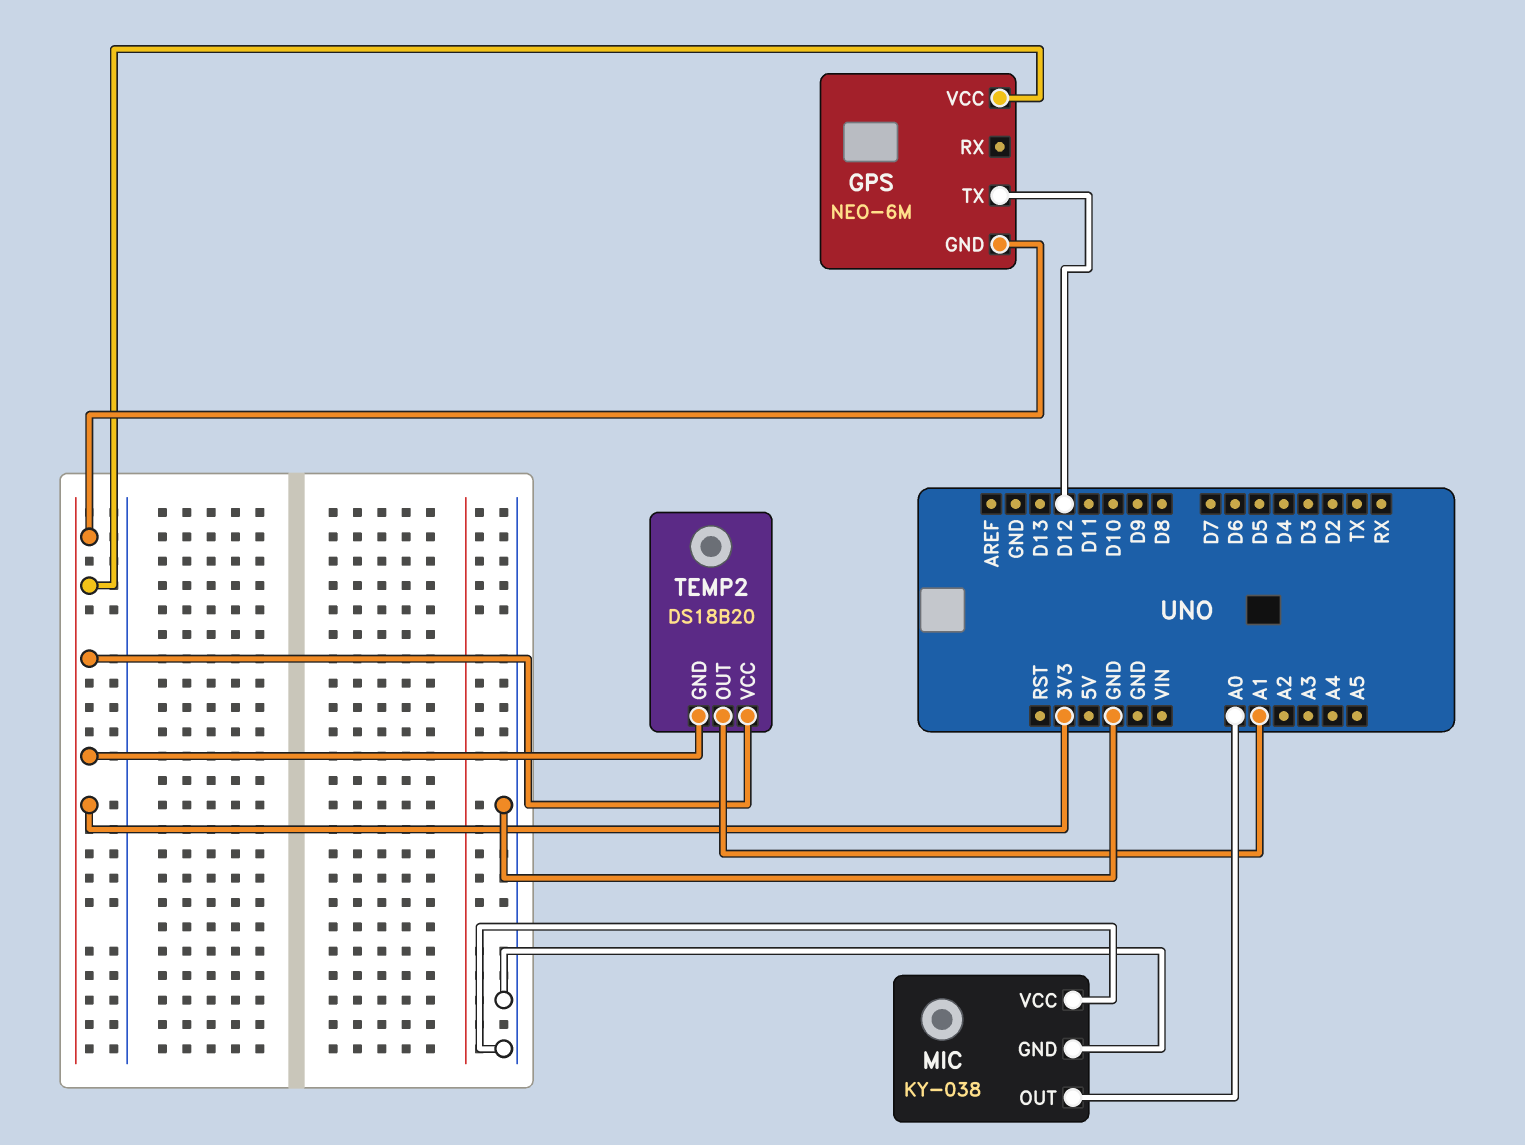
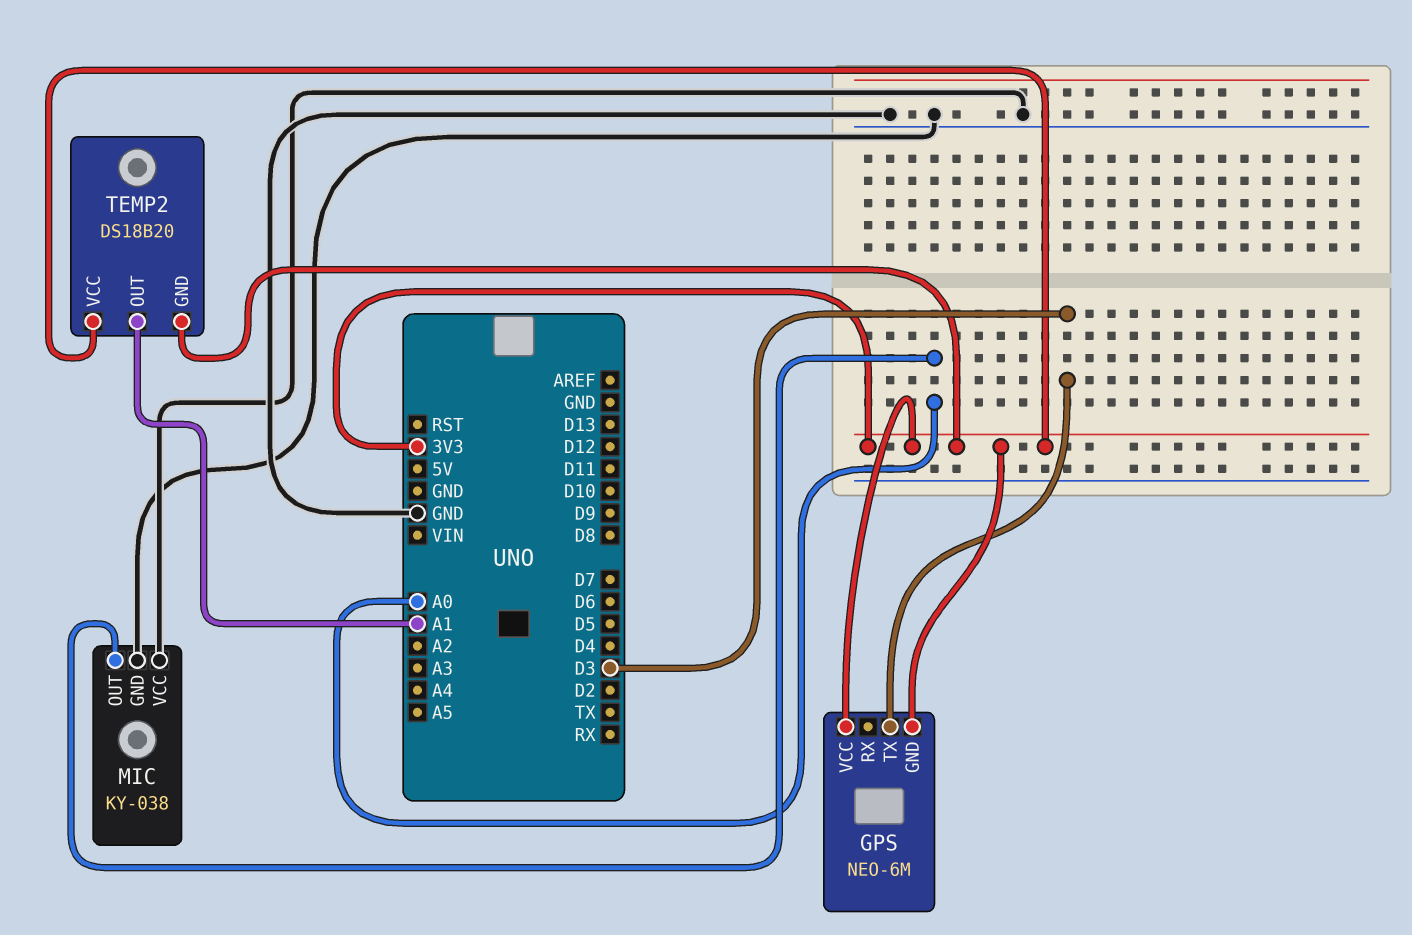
GPS pin TX: D12 -> D3

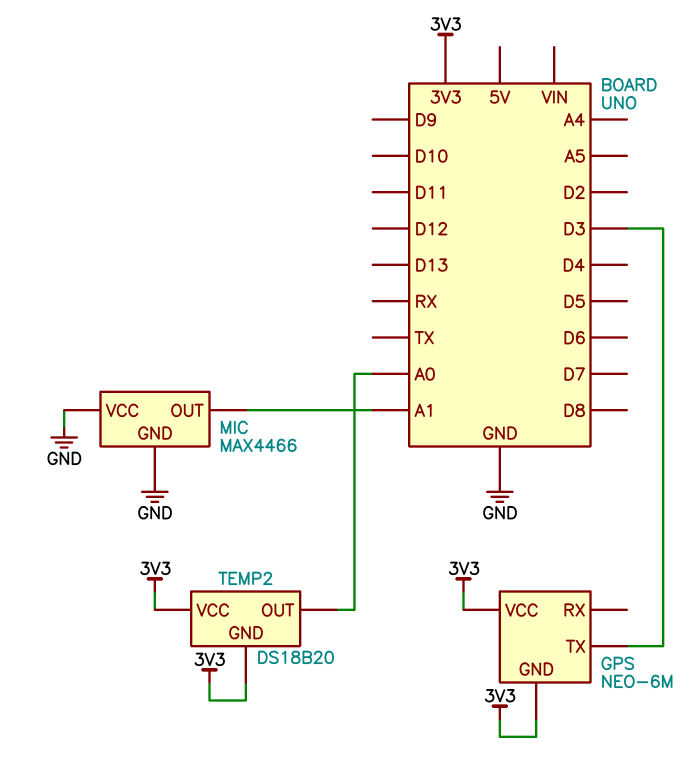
MIC: KY-038 -> MAX4466
MIC pin OUT: A0 -> A1
TEMP2 pin OUT: A1 -> A0

